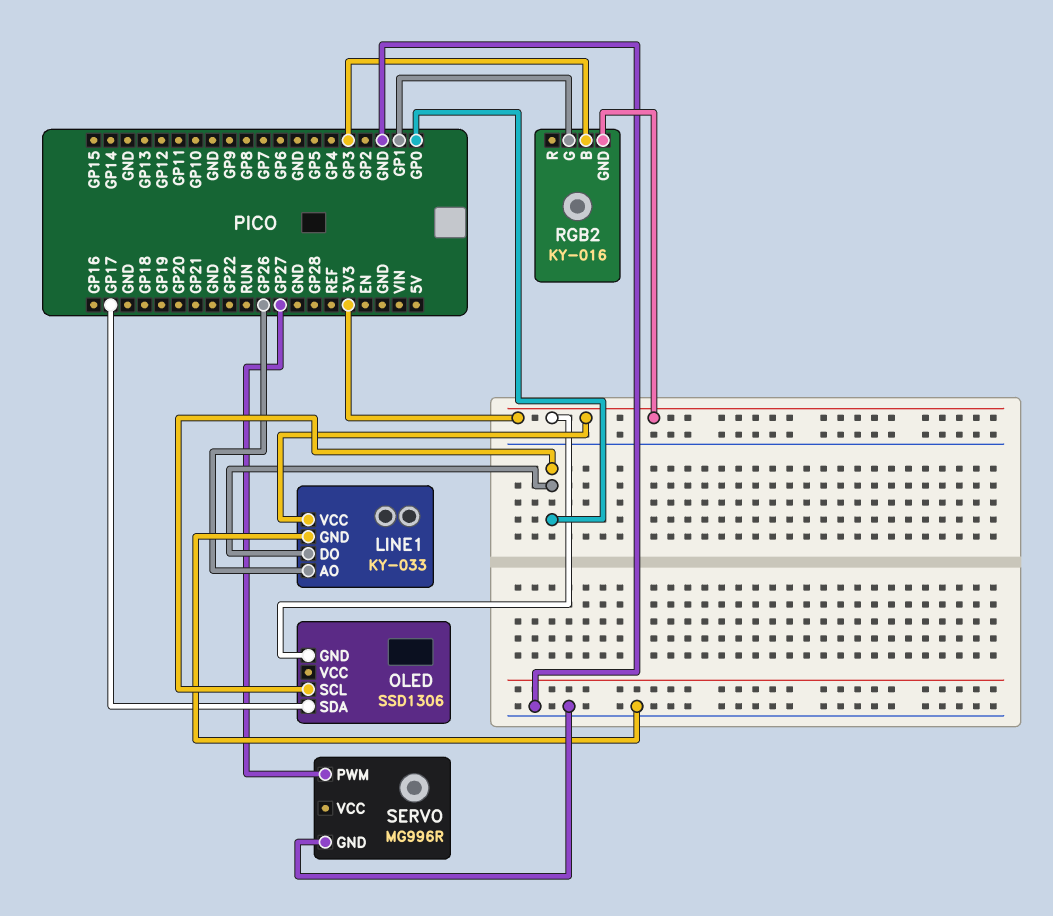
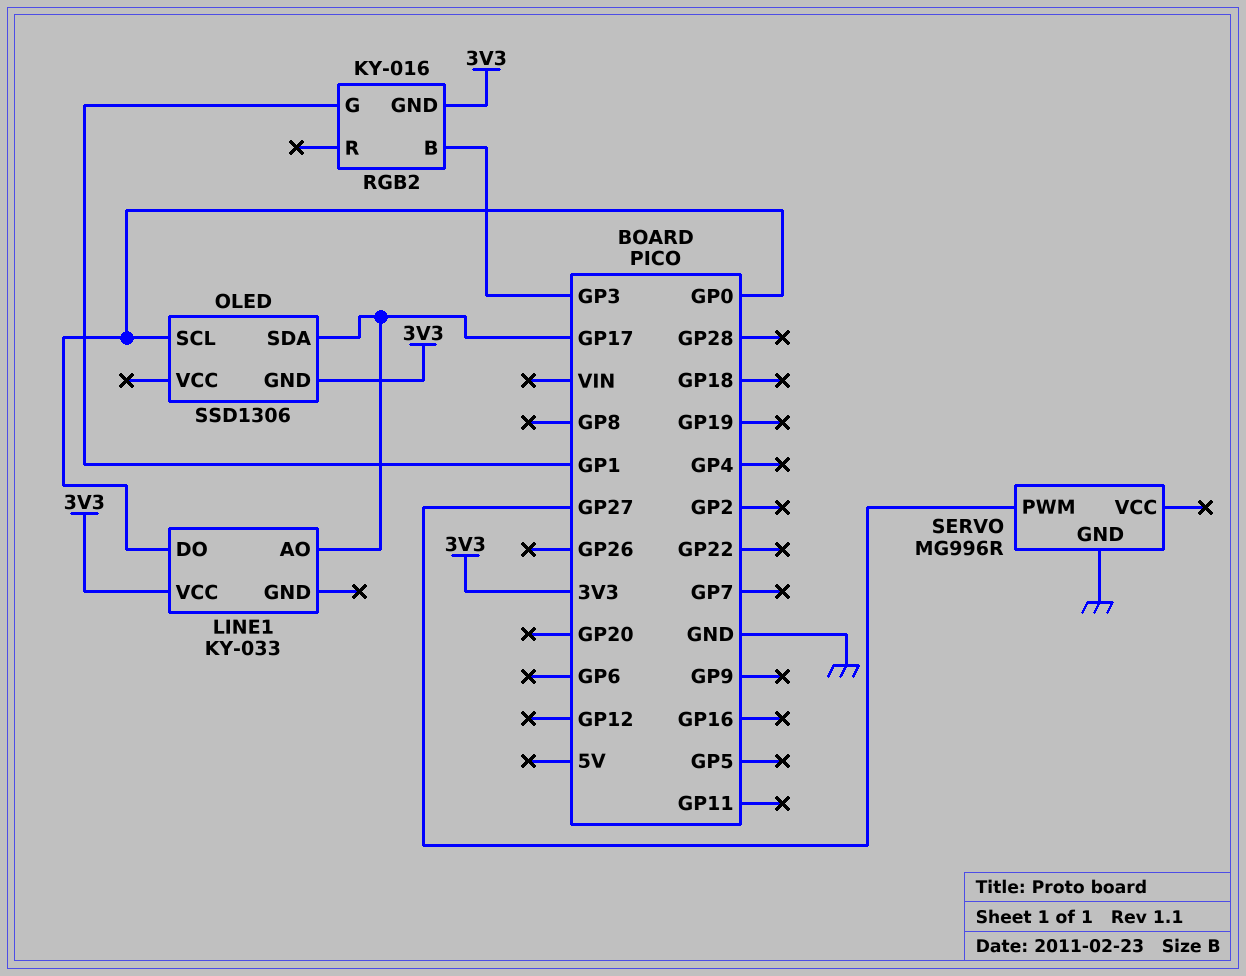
LINE1 pin AO: GP26 -> GP17
LINE1 pin GND: GND -> none

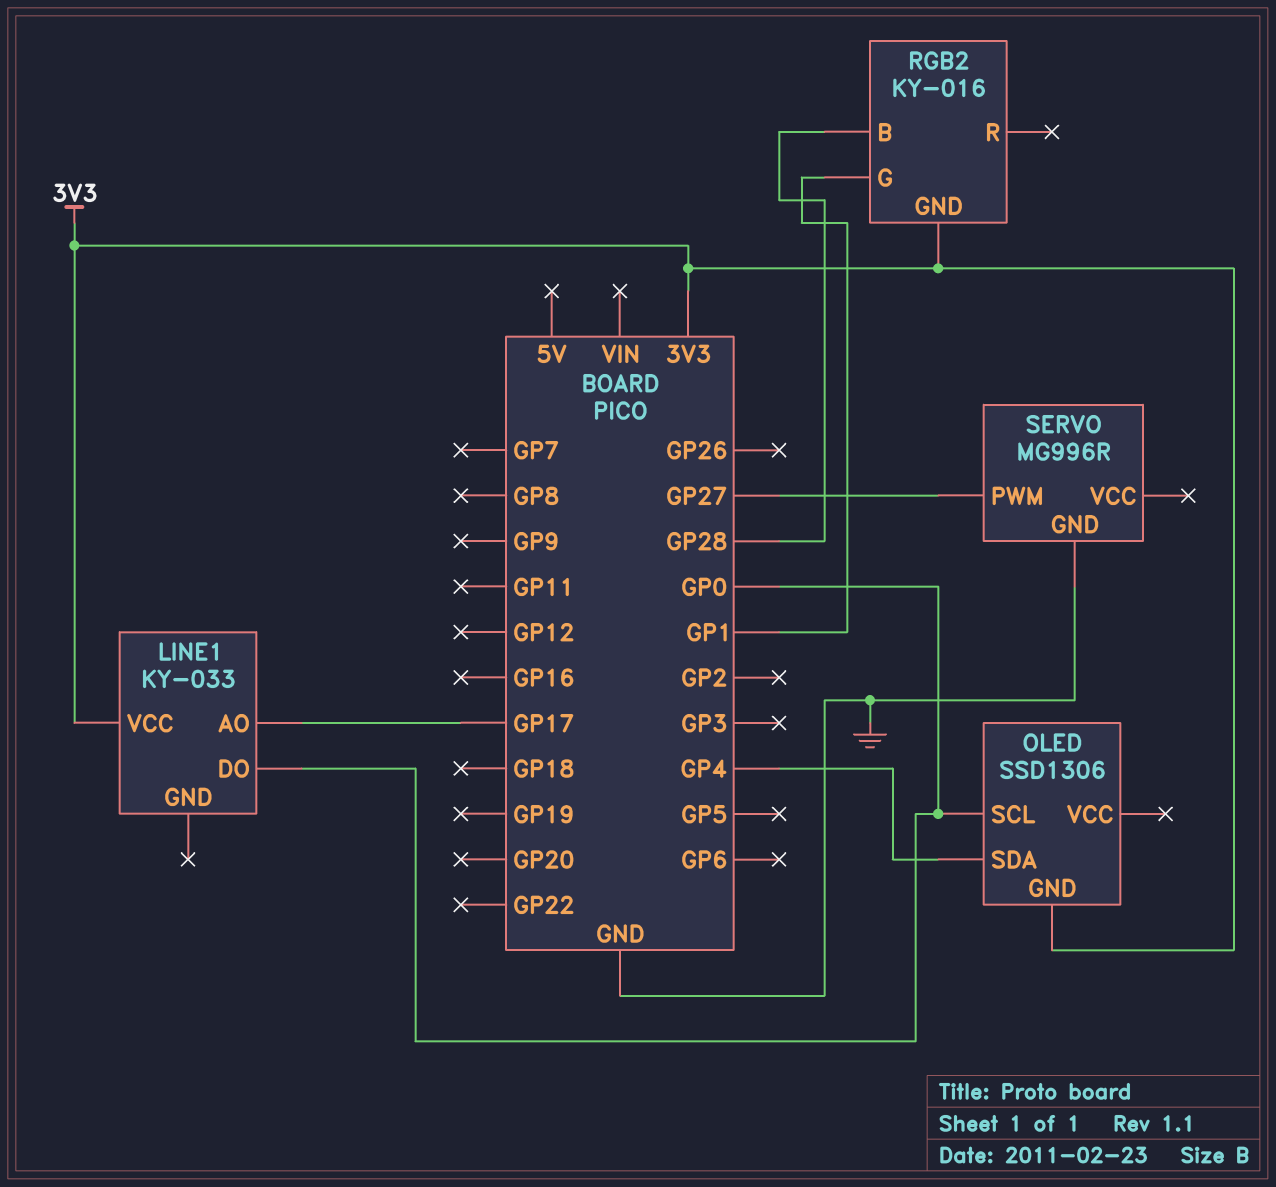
OLED pin SDA: GP17 -> GP4
RGB2 pin B: GP3 -> GP28

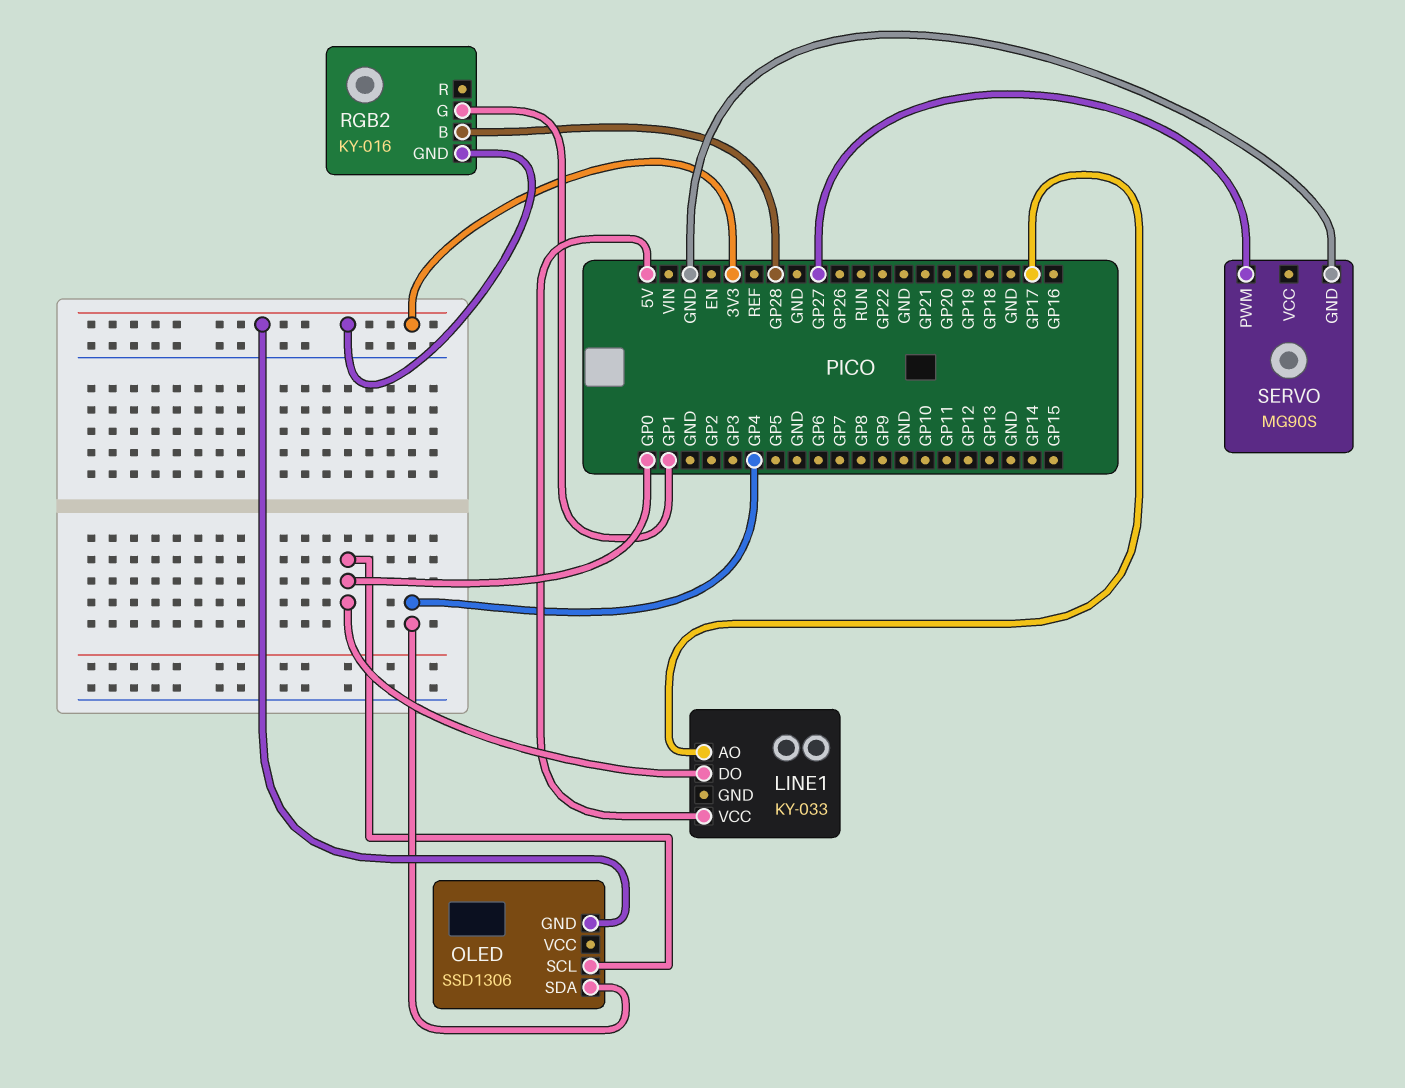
LINE1 pin VCC: 3V3 -> 5V
SERVO: MG996R -> MG90S

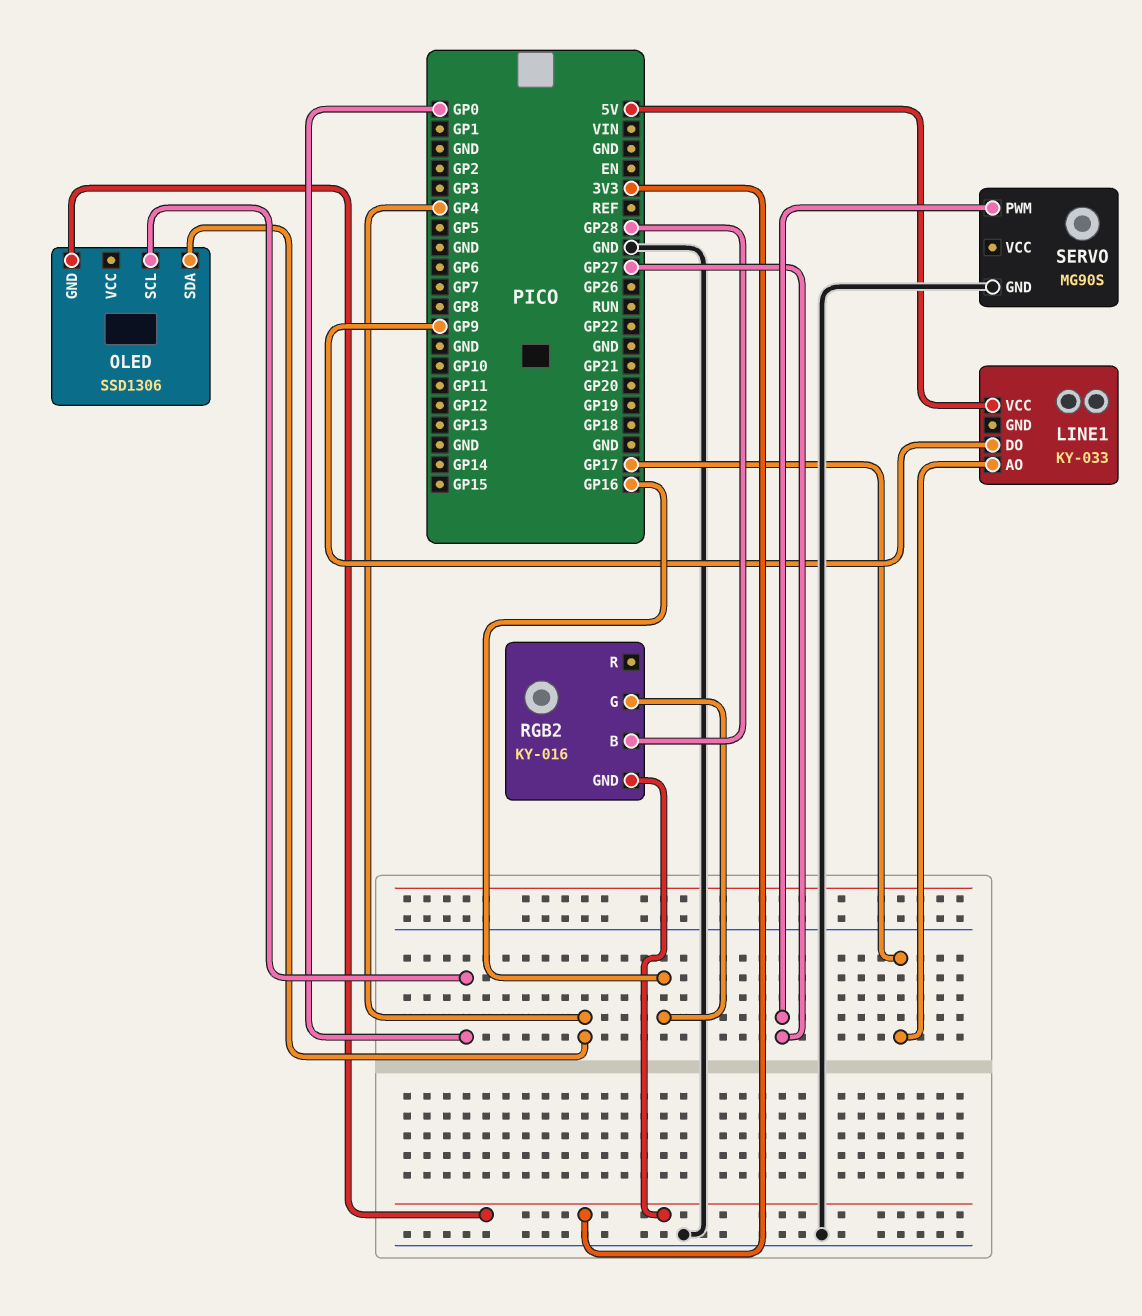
LINE1 pin DO: GP0 -> GP9
RGB2 pin G: GP1 -> GP16

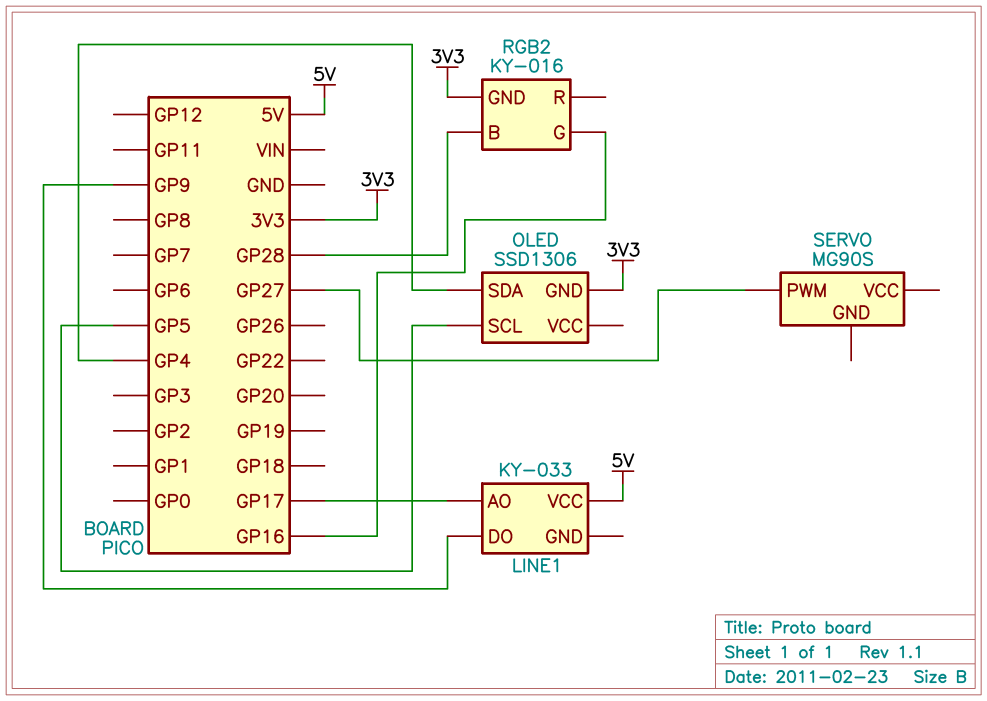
OLED pin SCL: GP0 -> GP5
SERVO pin GND: GND -> none

